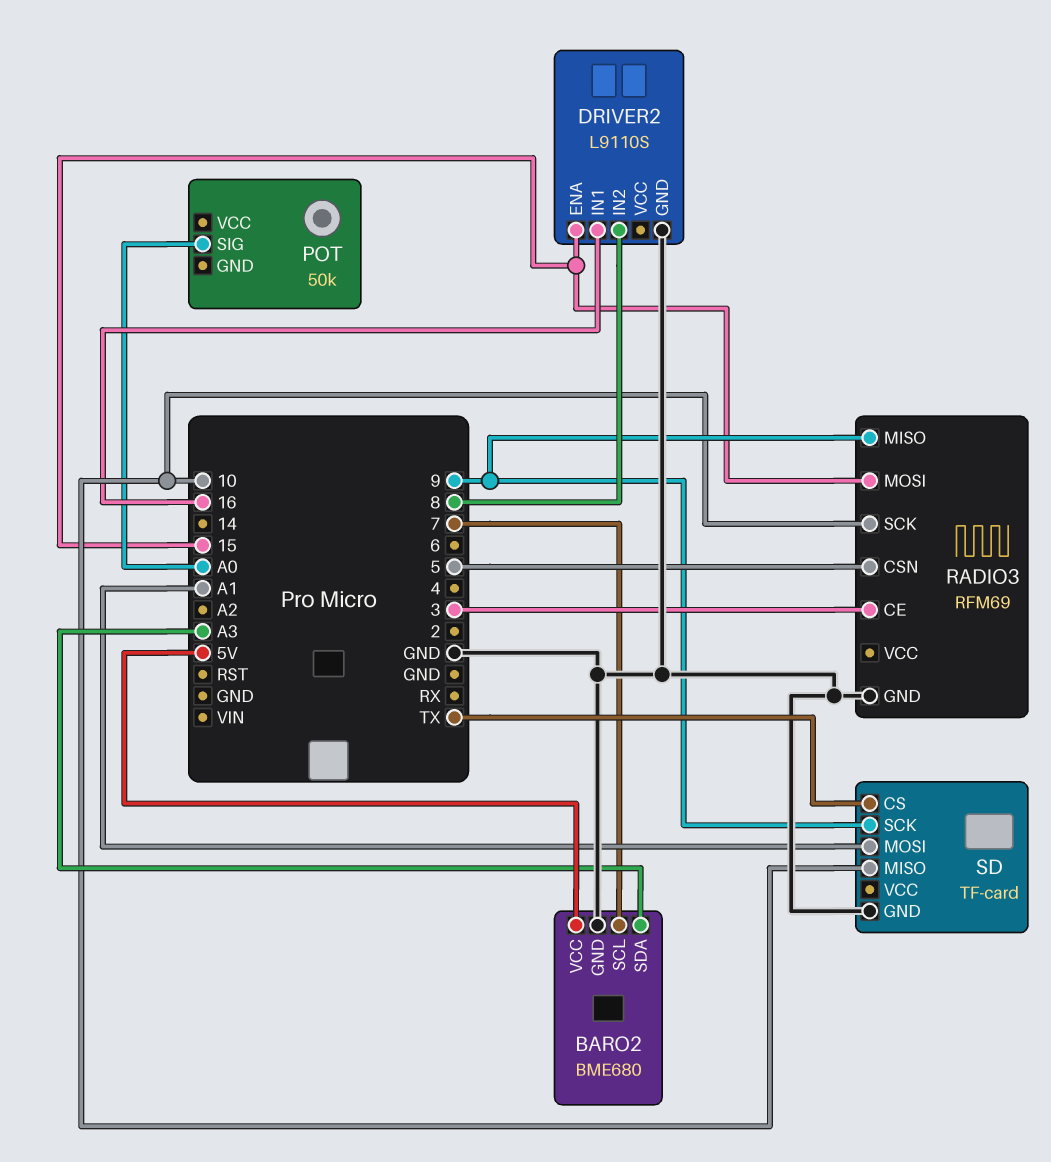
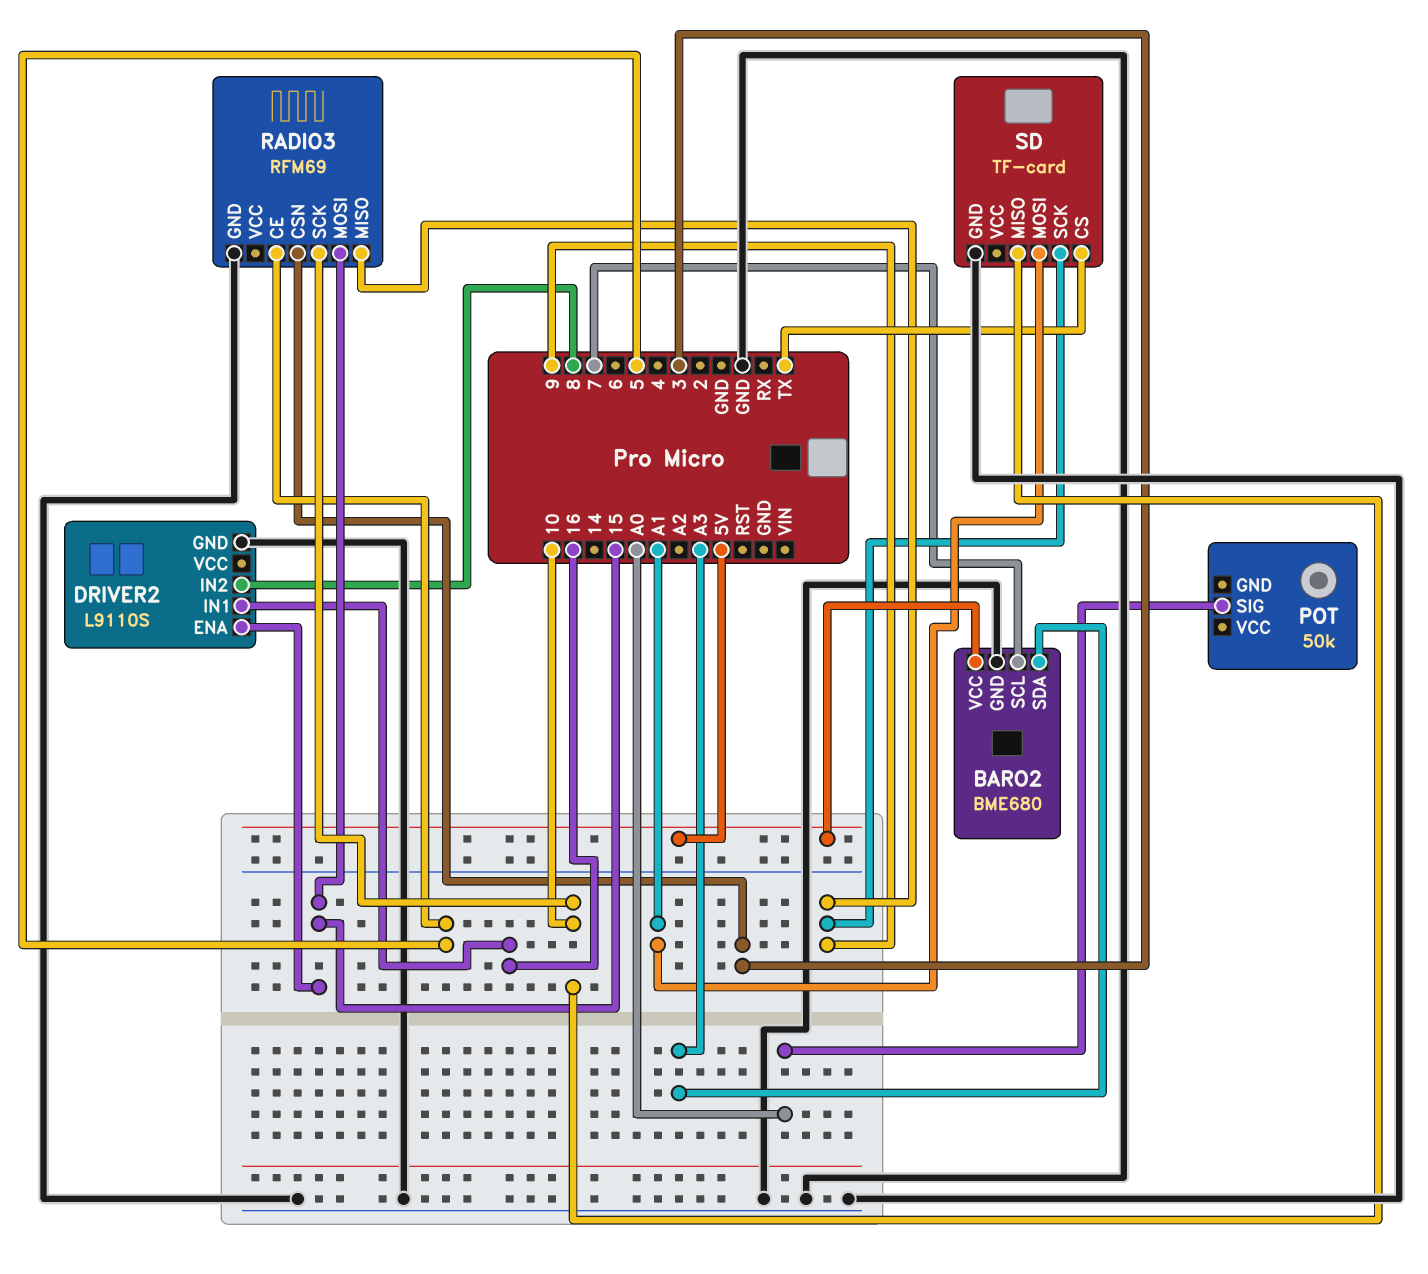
RADIO3 pin CE: 3 -> 5
RADIO3 pin CSN: 5 -> 3

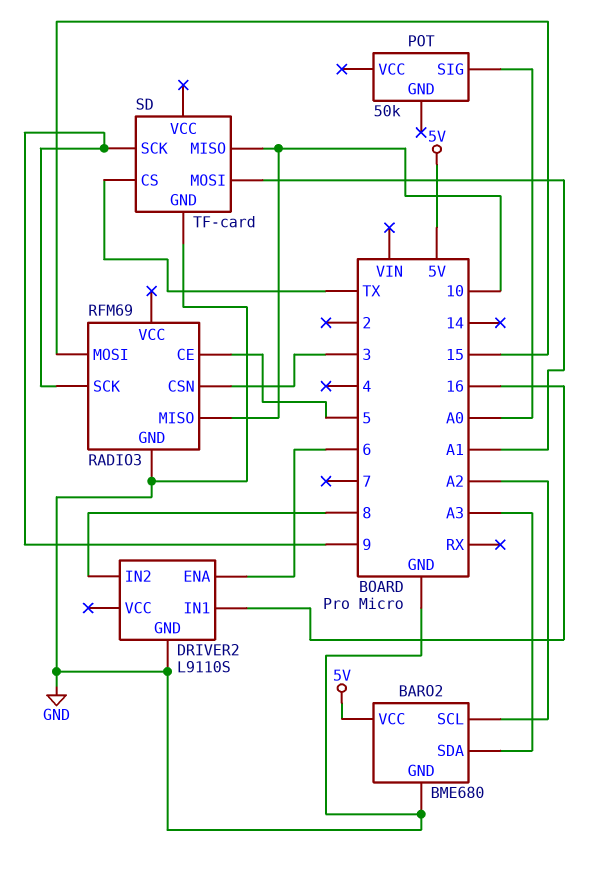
BARO2 pin SCL: 7 -> A2
DRIVER2 pin ENA: 15 -> 6
RADIO3 pin MISO: 9 -> 10
RADIO3 pin SCK: 10 -> 9

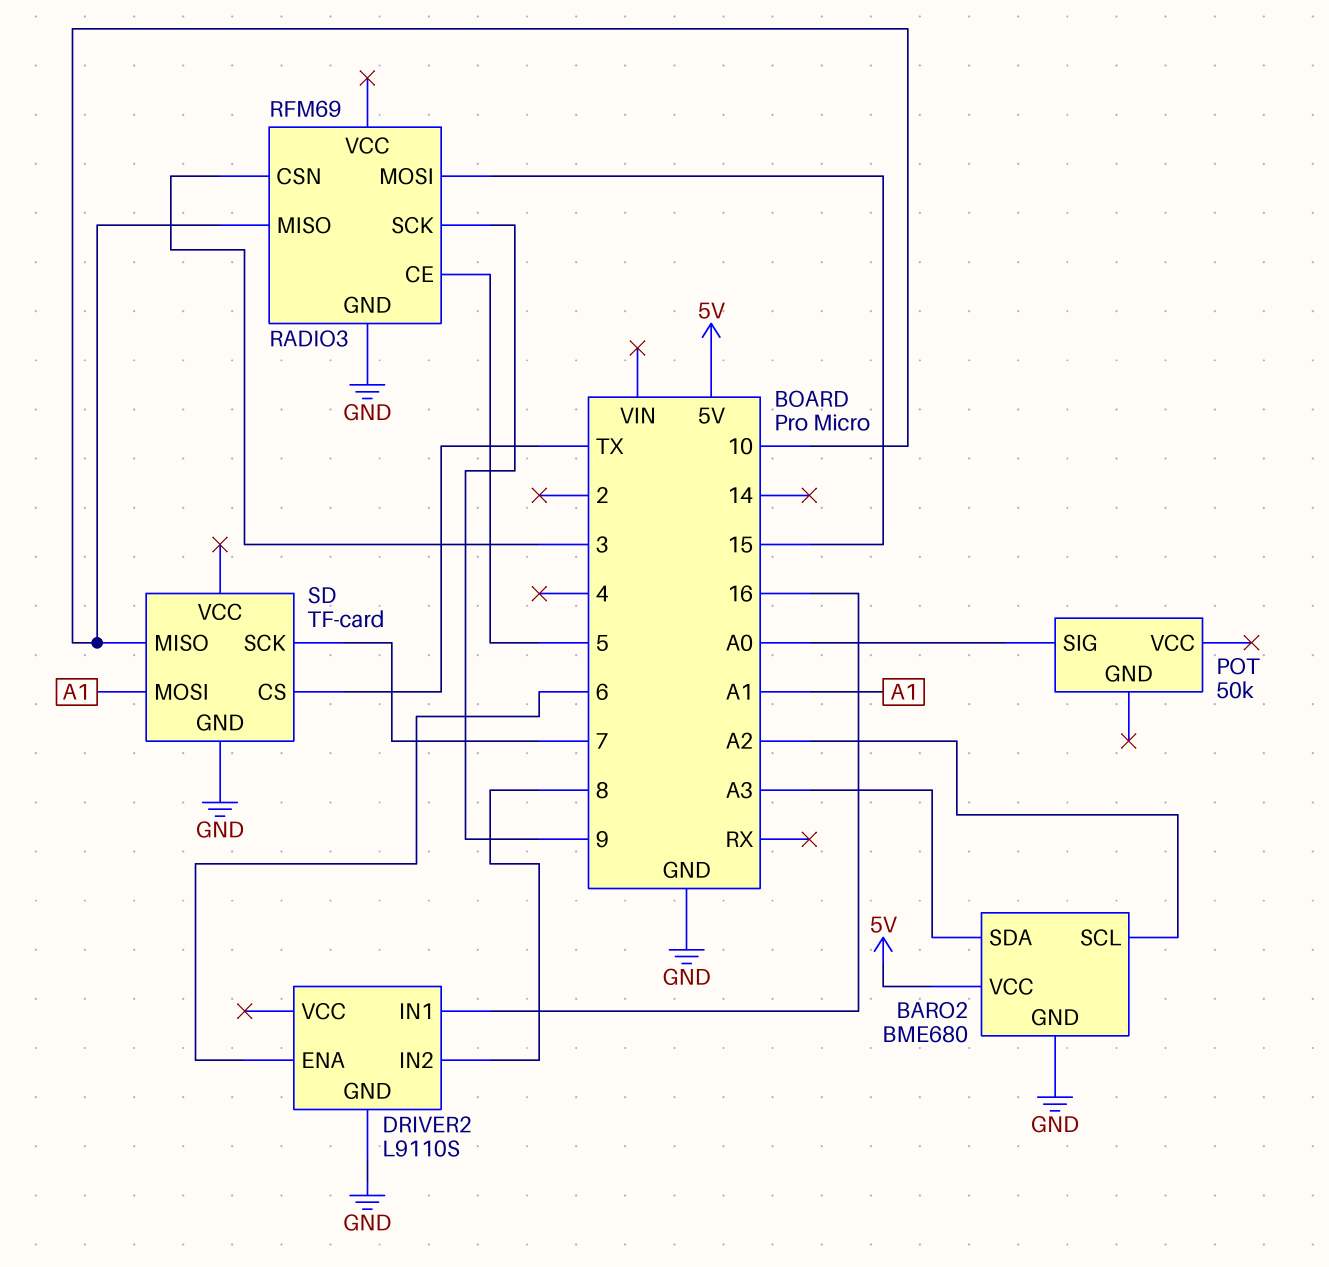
SD pin SCK: 9 -> 7

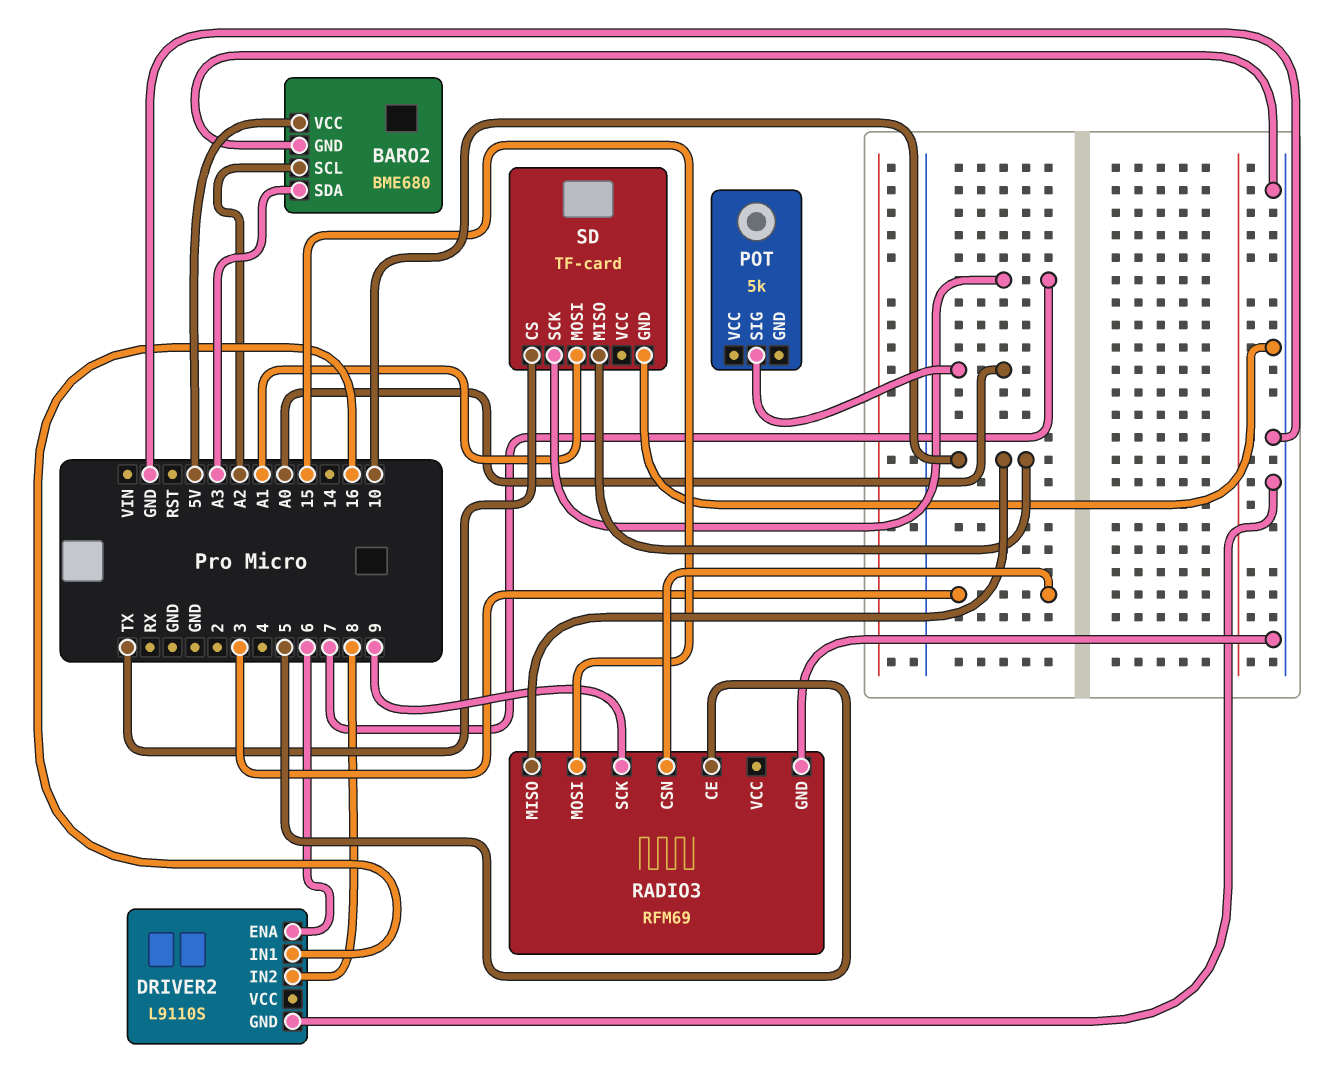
POT: 50k -> 5k

